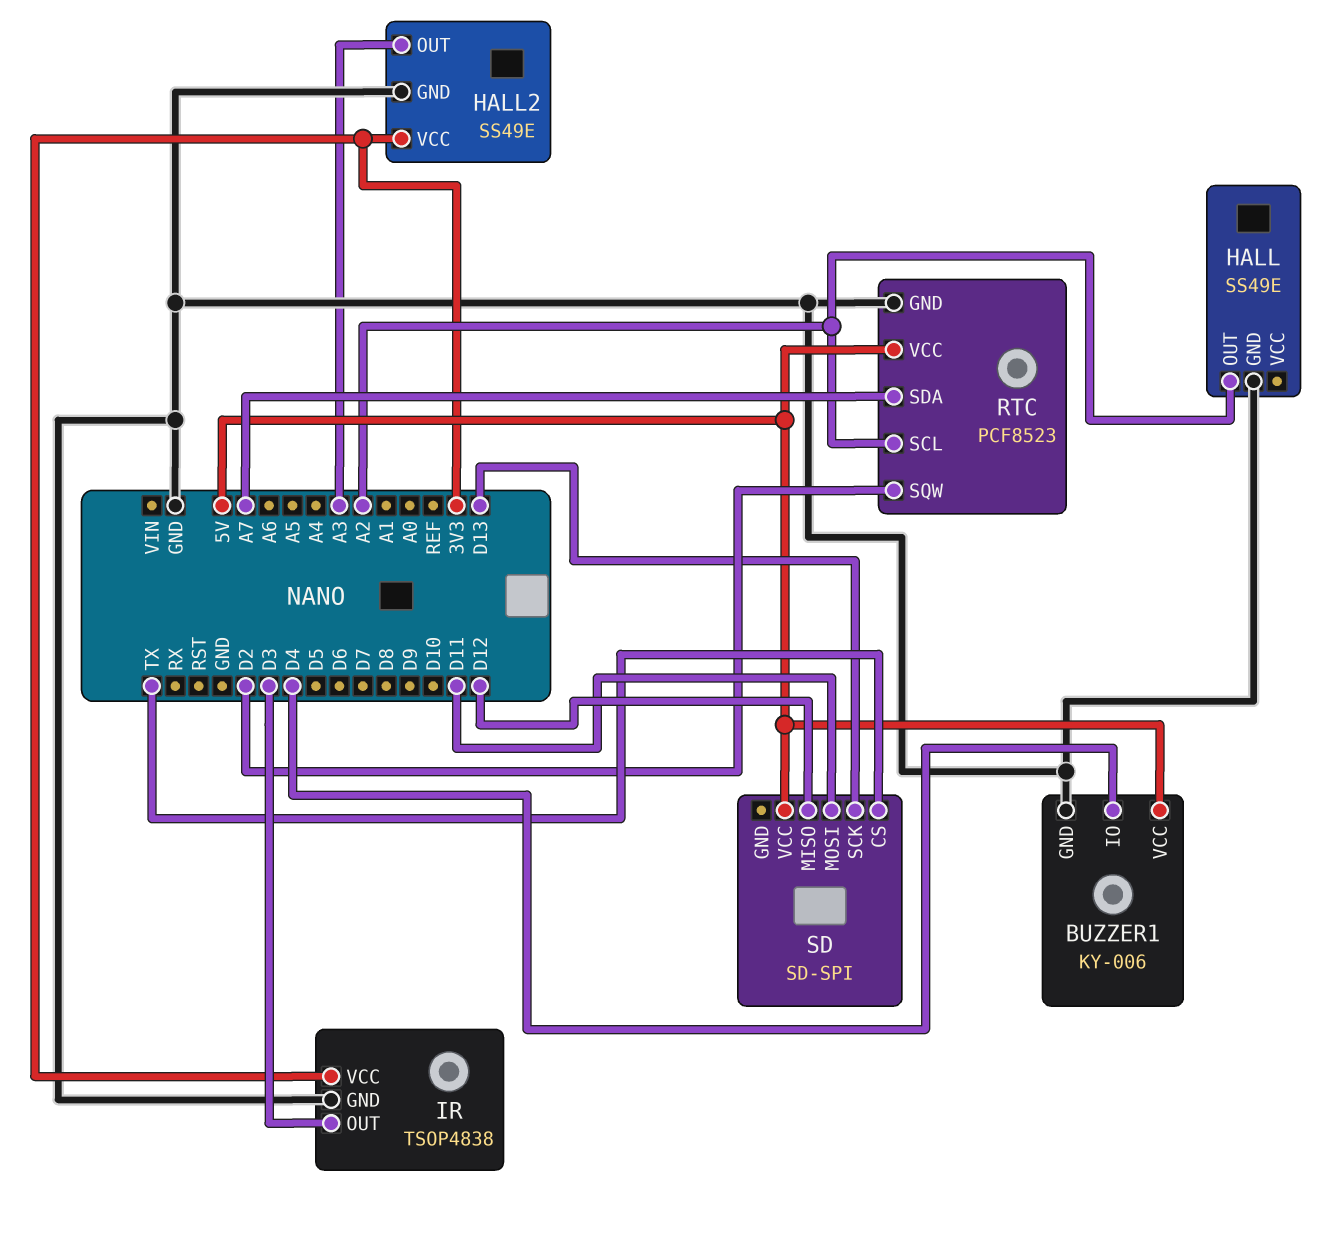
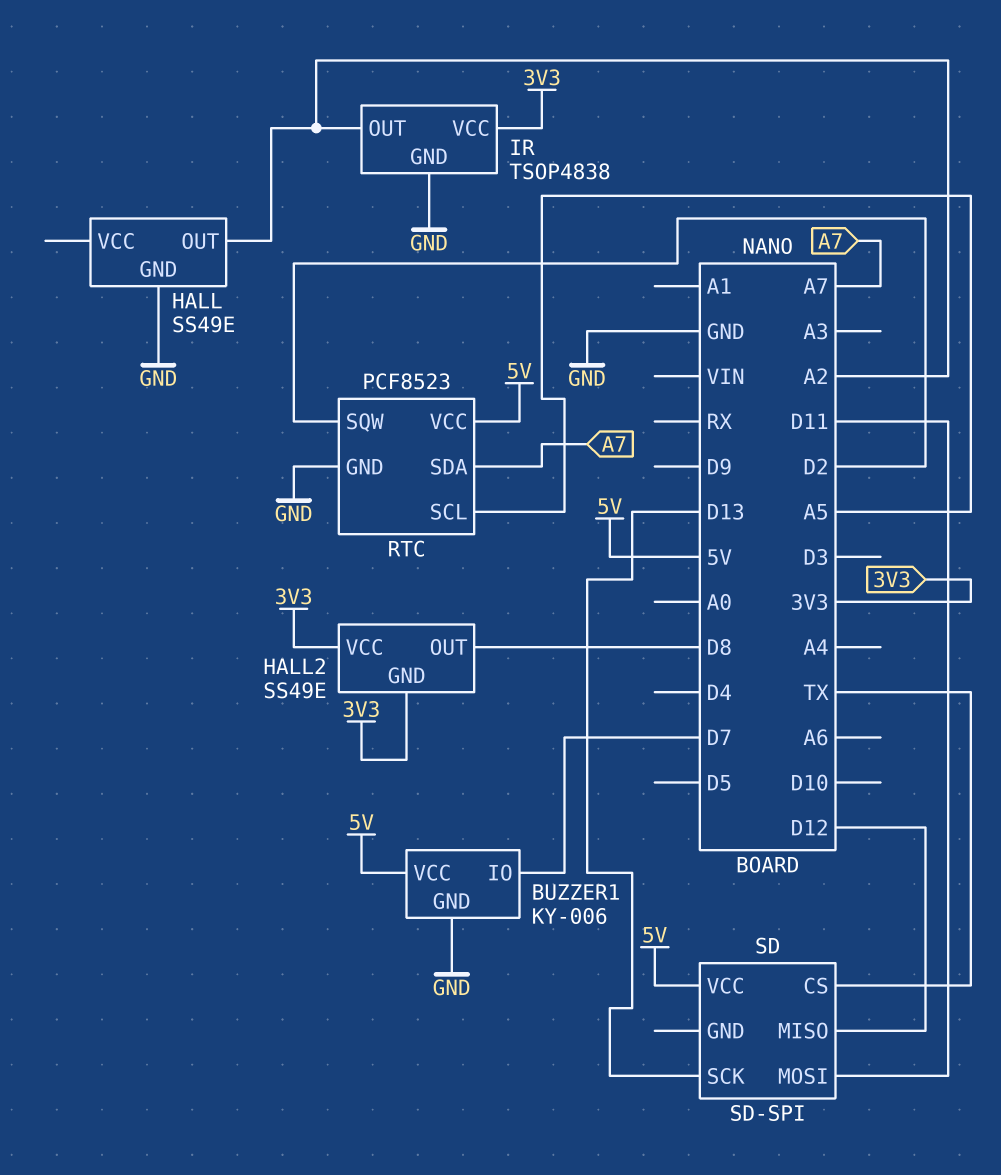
BUZZER1 pin IO: D4 -> D7
HALL2 pin GND: GND -> 3V3
HALL2 pin OUT: A3 -> D8
IR pin OUT: D3 -> A2
RTC pin SCL: A2 -> A5

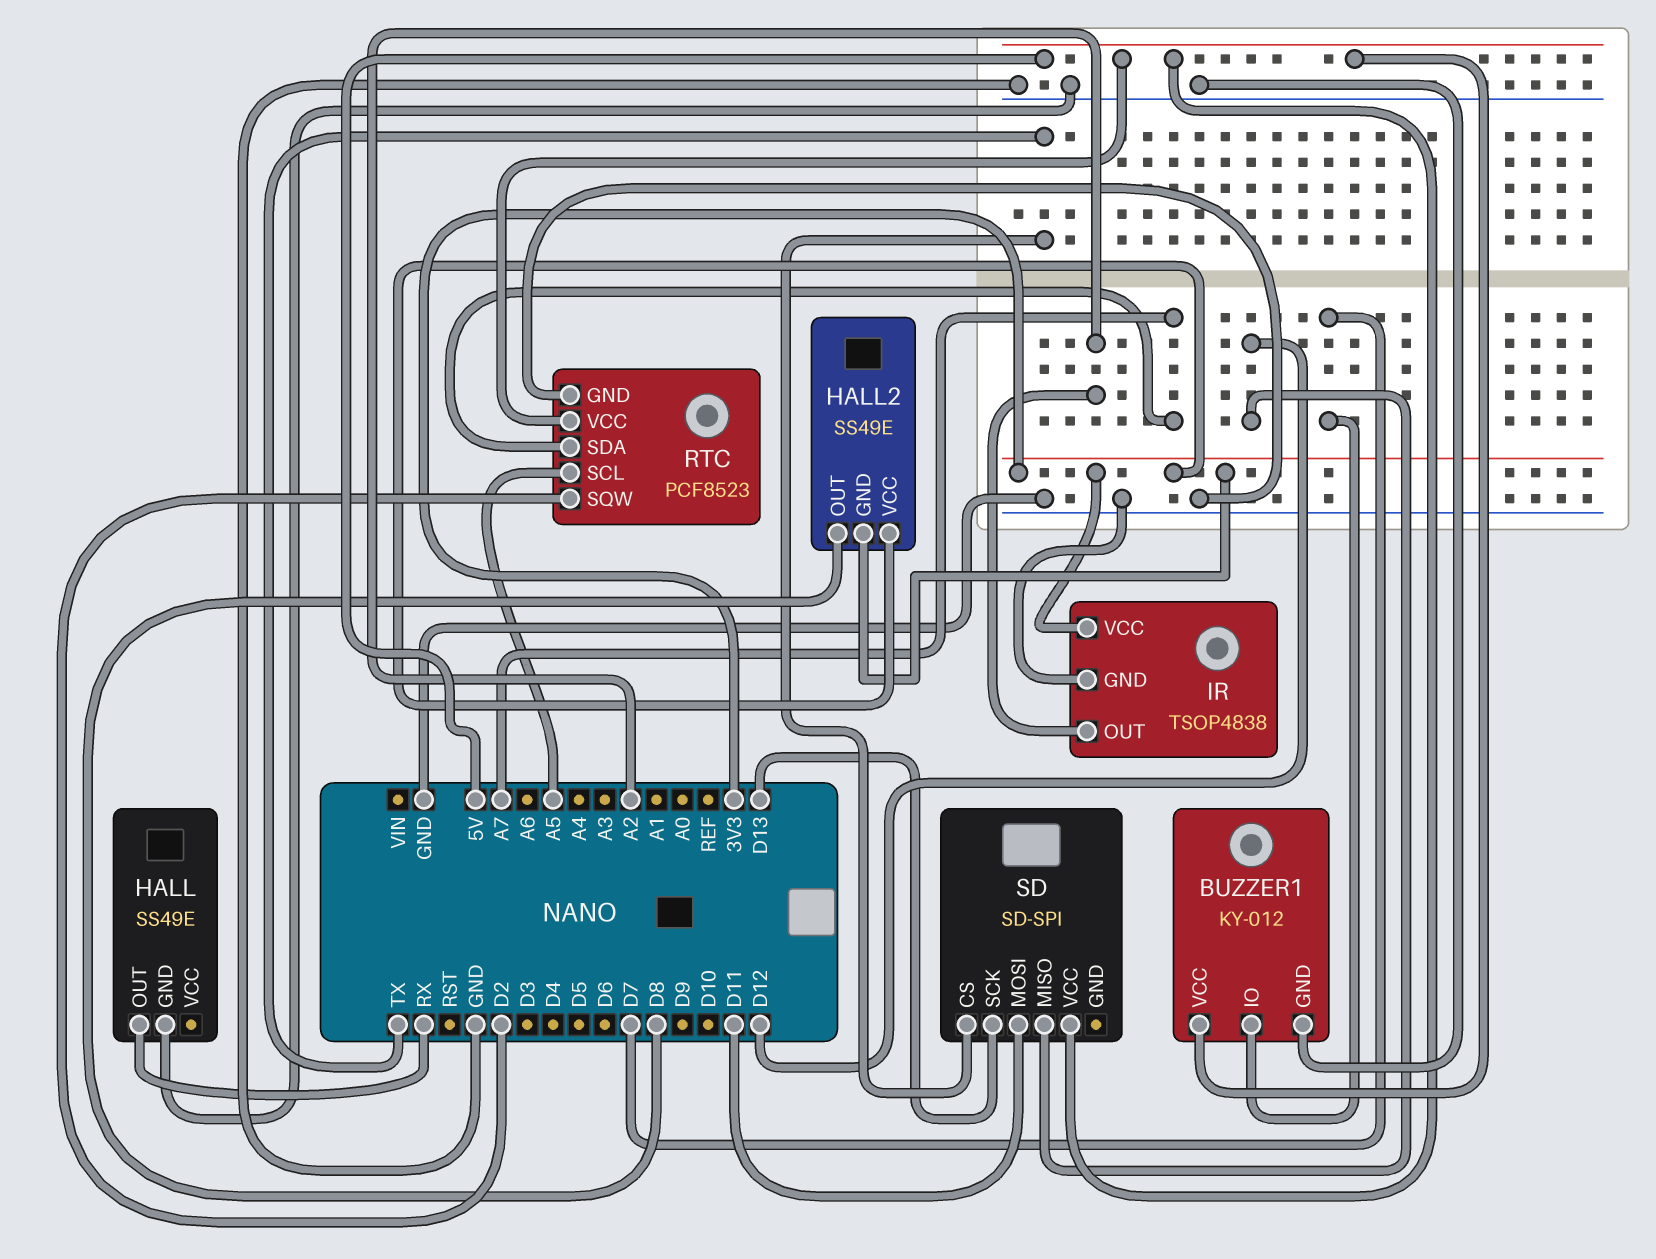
BUZZER1: KY-006 -> KY-012
HALL pin OUT: A2 -> RX

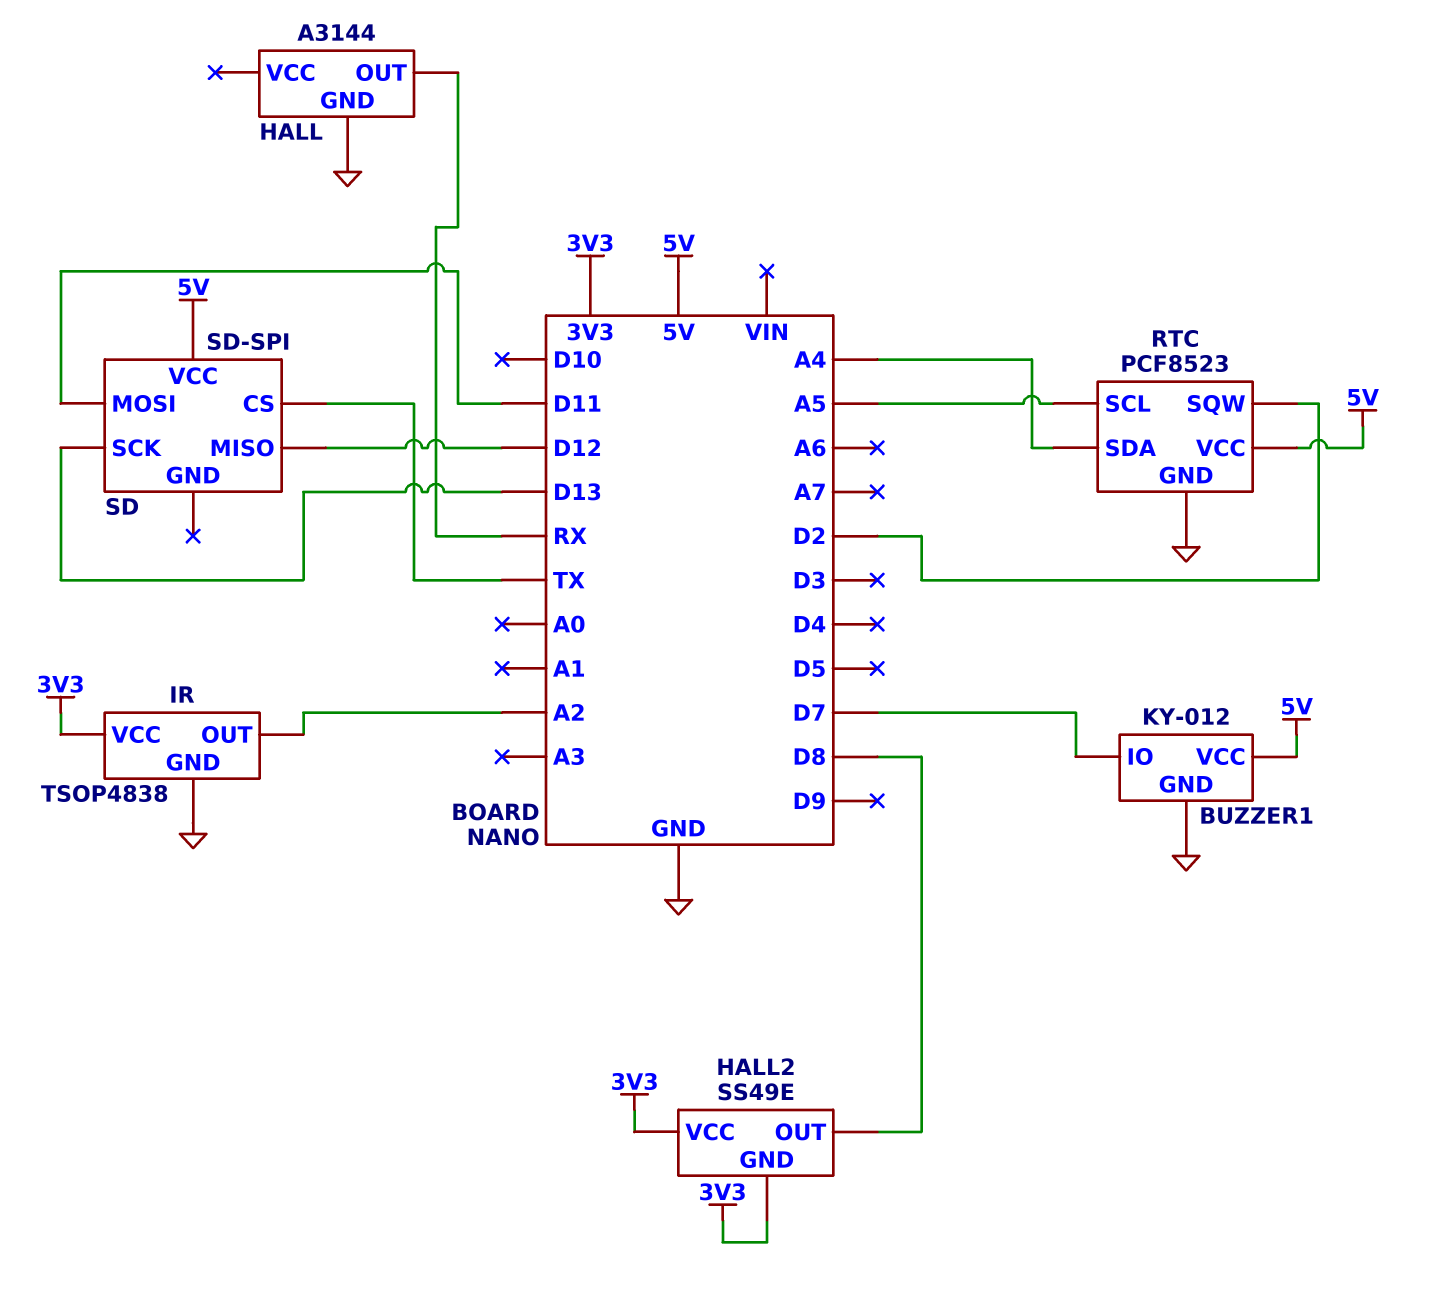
HALL: SS49E -> A3144
RTC pin SDA: A7 -> A4

